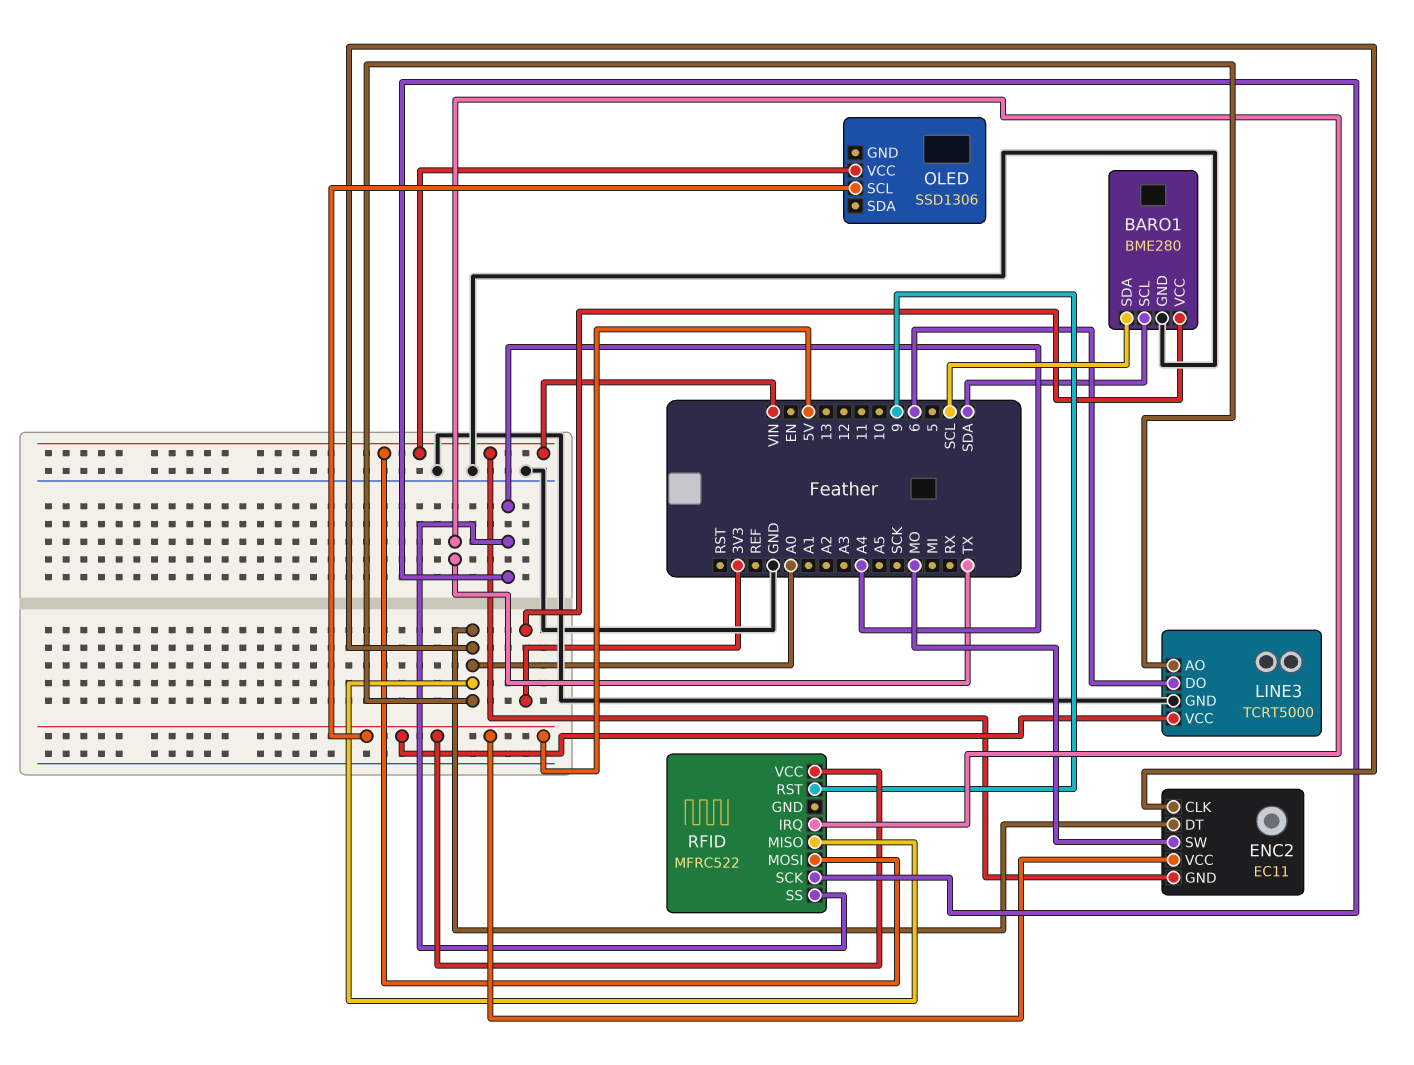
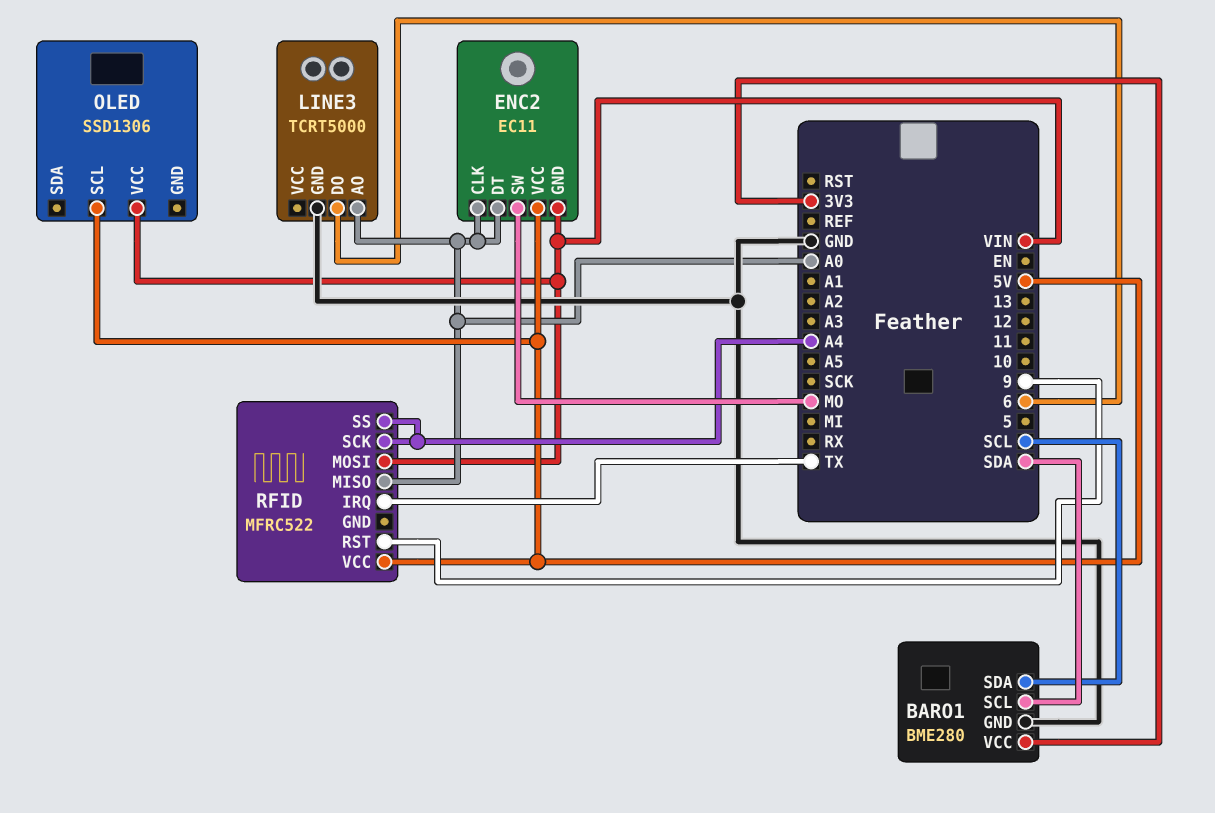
LINE3 pin VCC: 5V -> none

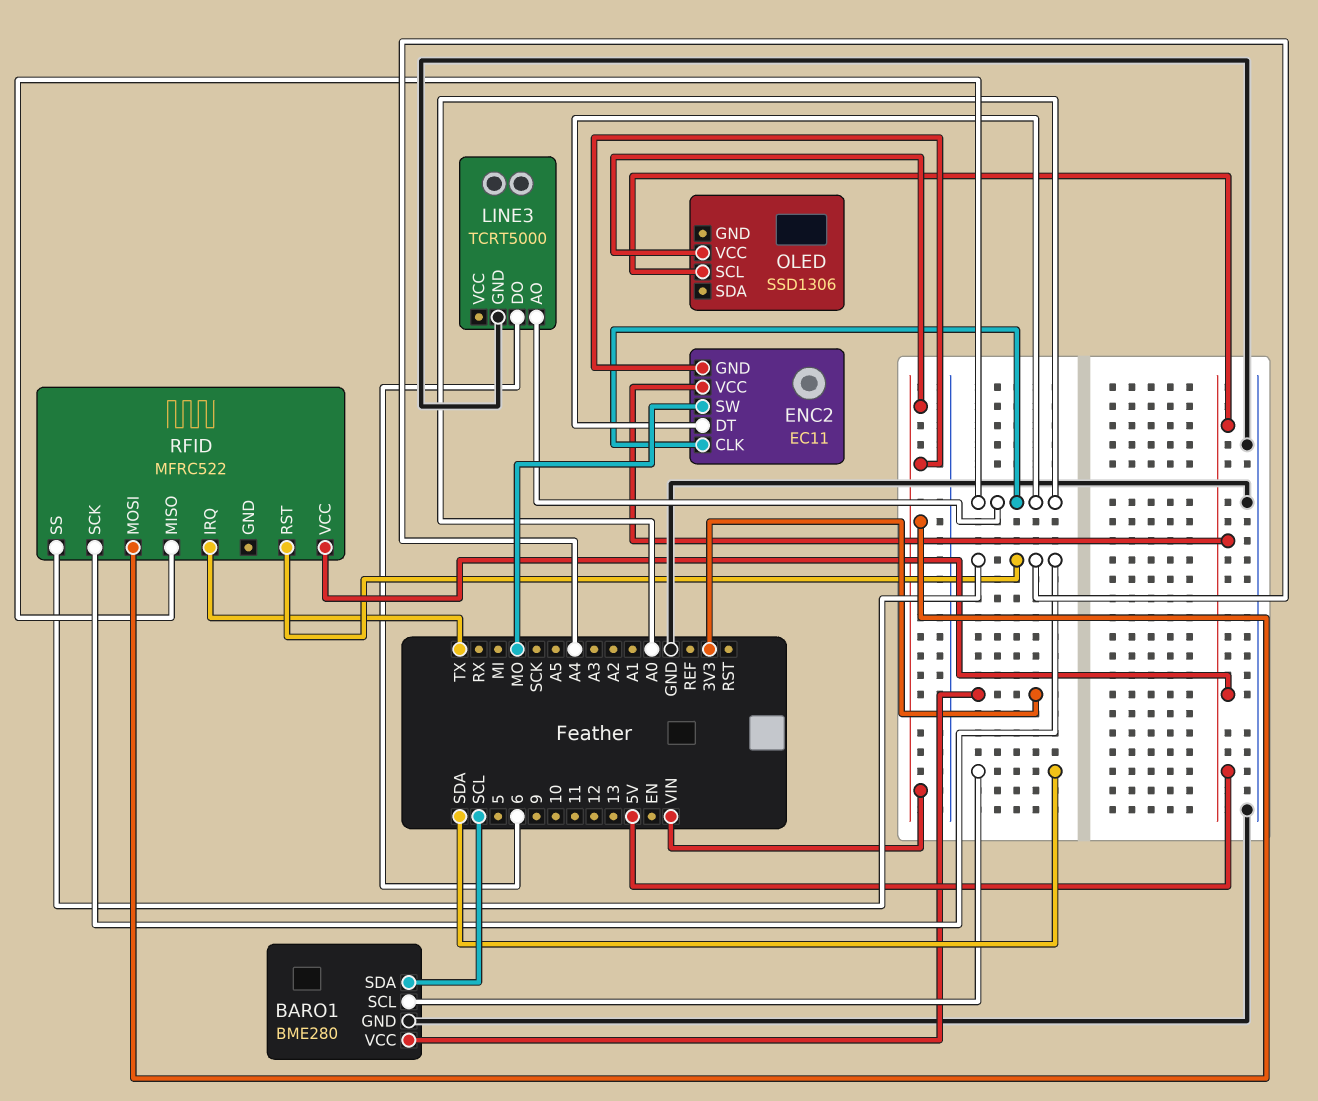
RFID pin RST: 9 -> A4

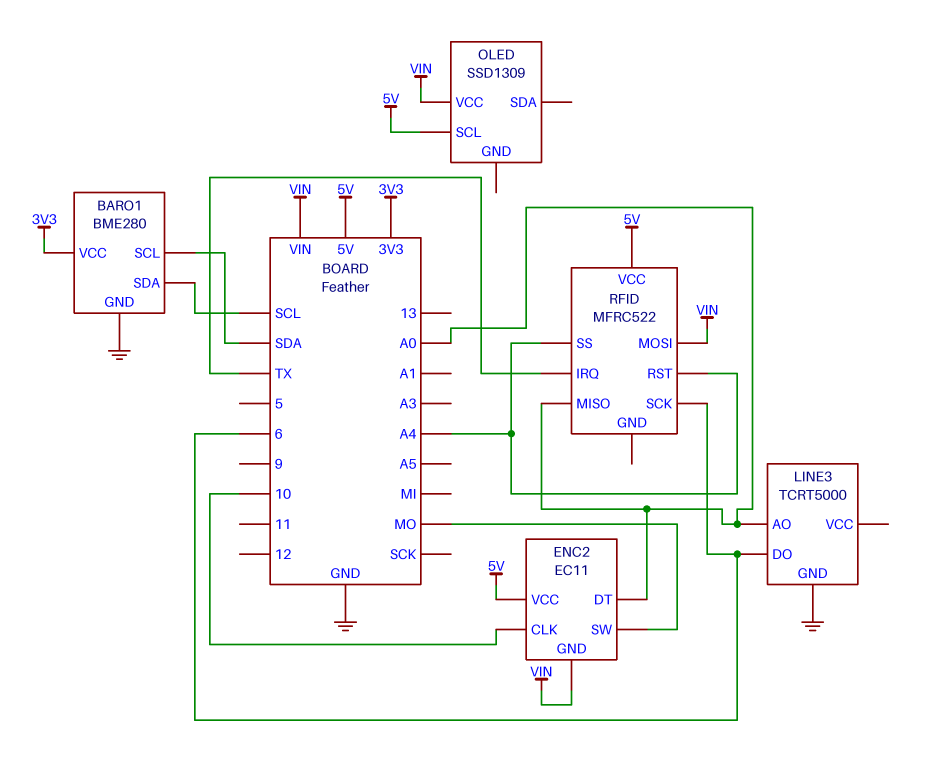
ENC2 pin CLK: A0 -> 10
OLED: SSD1306 -> SSD1309
RFID pin SCK: A4 -> 6

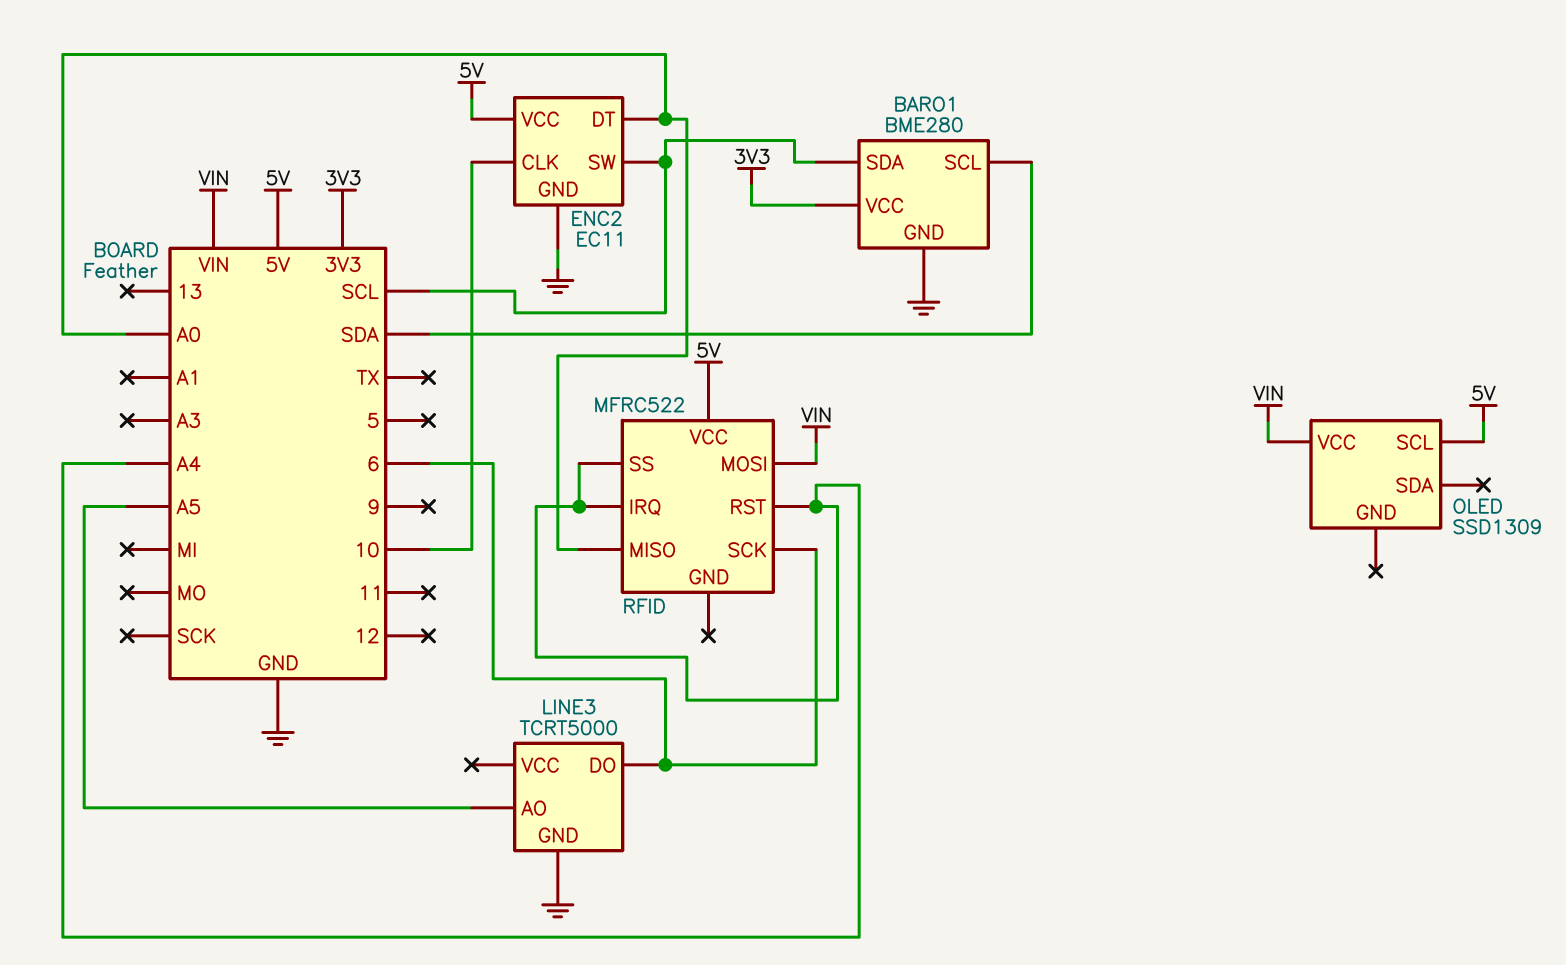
ENC2 pin GND: VIN -> GND
ENC2 pin SW: MO -> SCL
LINE3 pin AO: A0 -> A5
RFID pin IRQ: TX -> A4

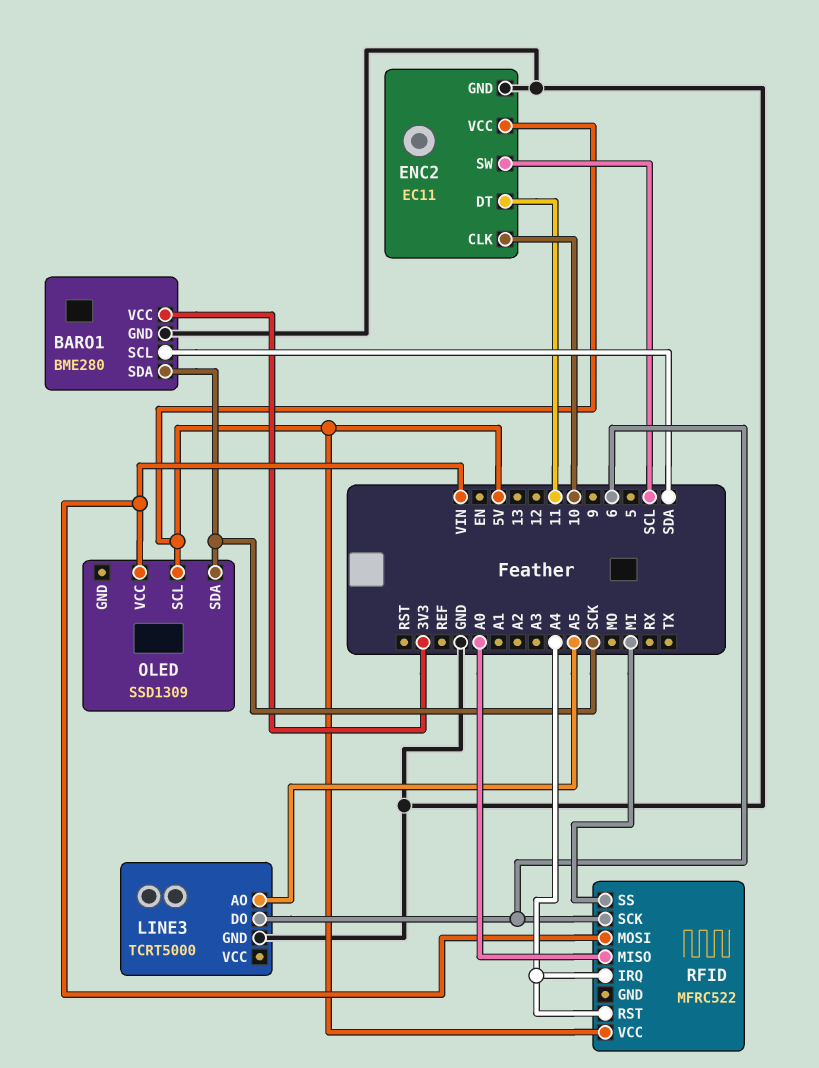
BARO1 pin SDA: SCL -> SCK
ENC2 pin DT: A0 -> 11
OLED pin SDA: none -> SCK
RFID pin SS: A4 -> MI

